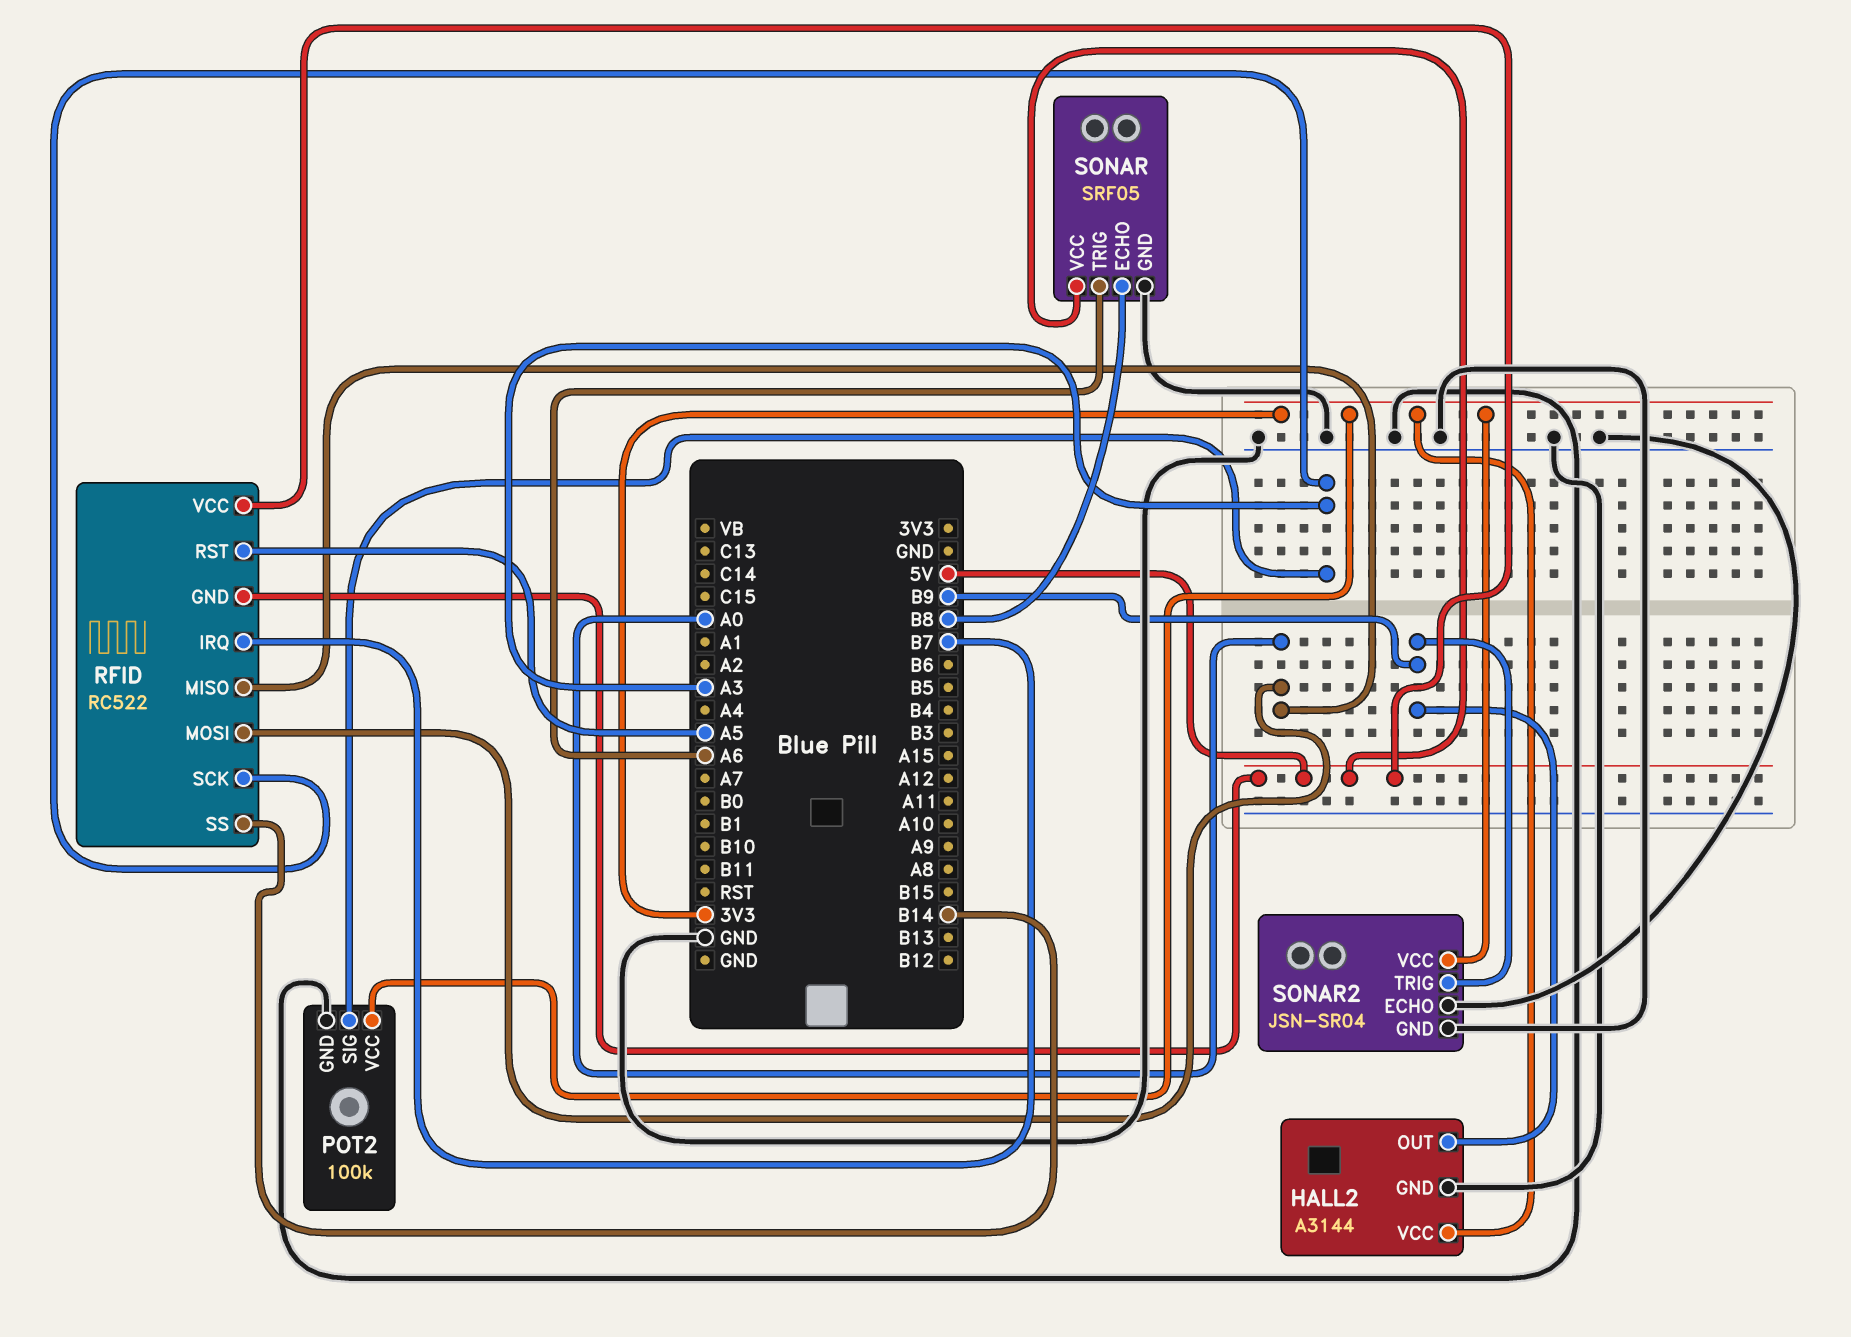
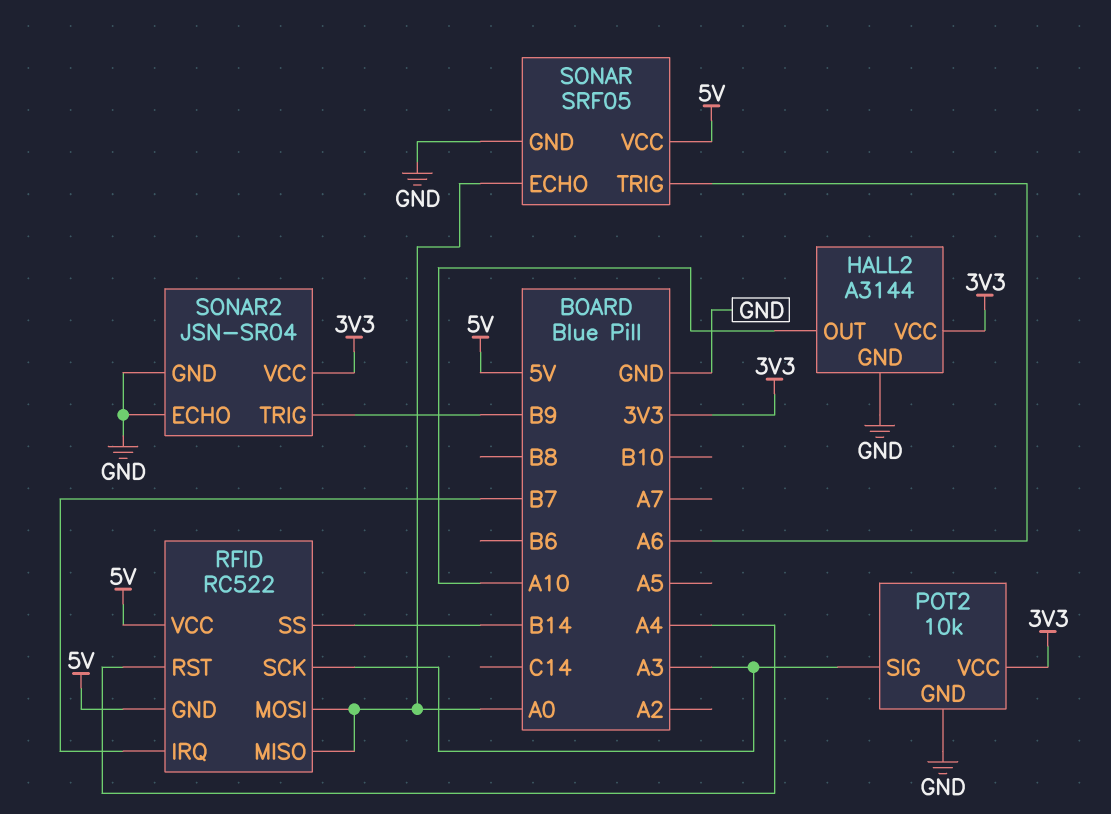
HALL2 pin OUT: B9 -> A10
POT2: 100k -> 10k
RFID pin RST: A5 -> A4
SONAR pin ECHO: B8 -> A0

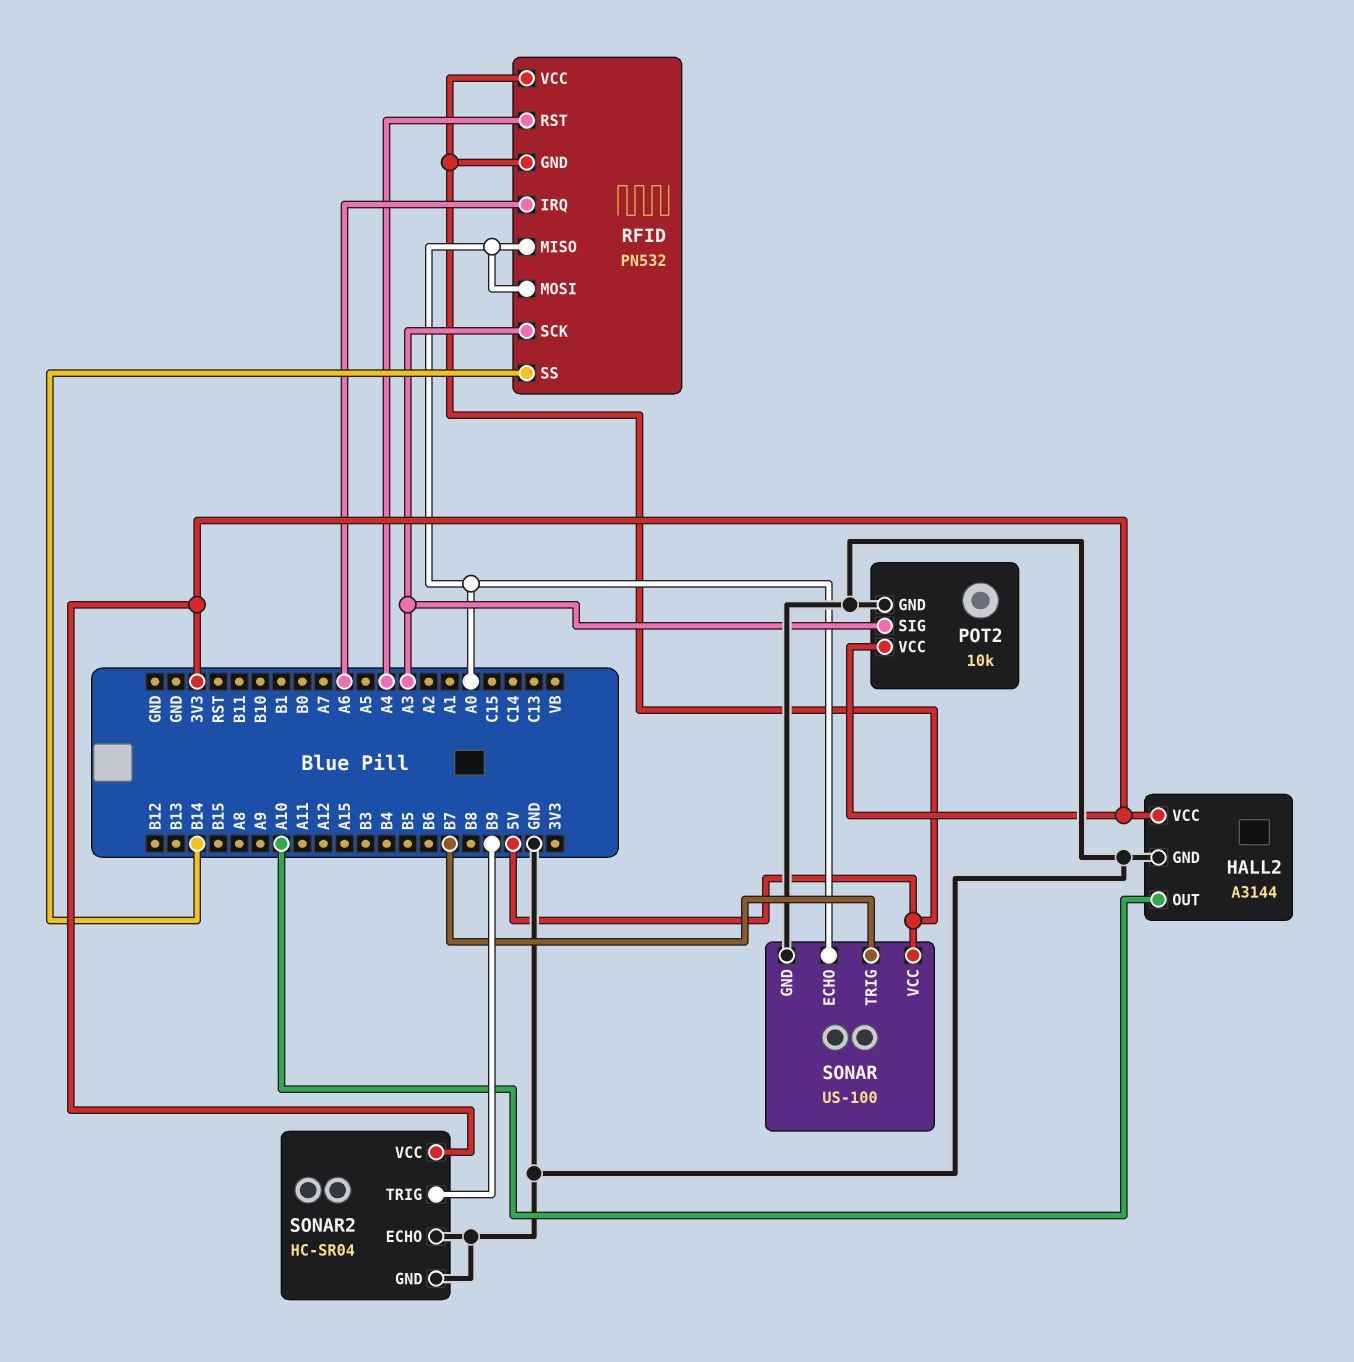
RFID: RC522 -> PN532
RFID pin IRQ: B7 -> A6
SONAR: SRF05 -> US-100
SONAR pin TRIG: A6 -> B7
SONAR2: JSN-SR04 -> HC-SR04

